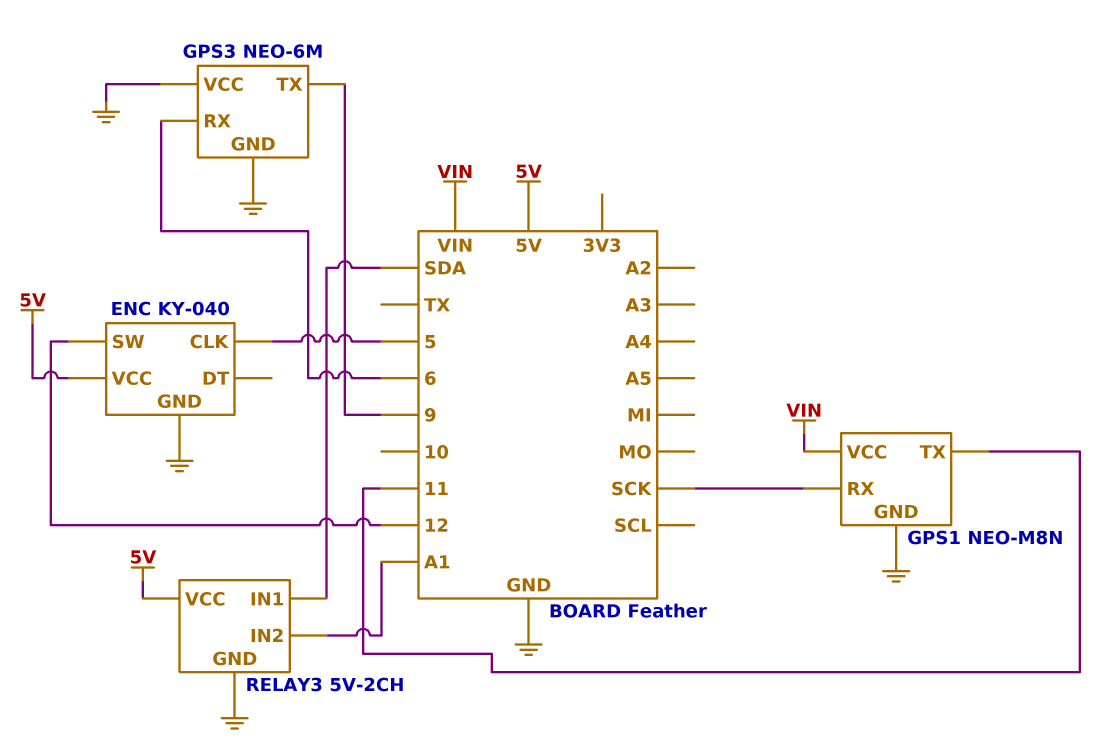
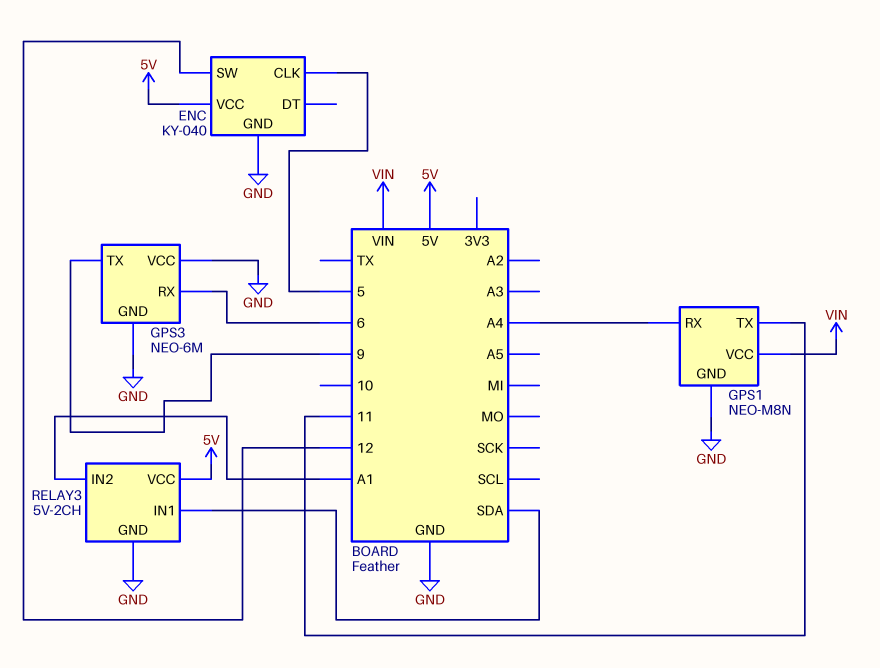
GPS1 pin RX: SCK -> A4

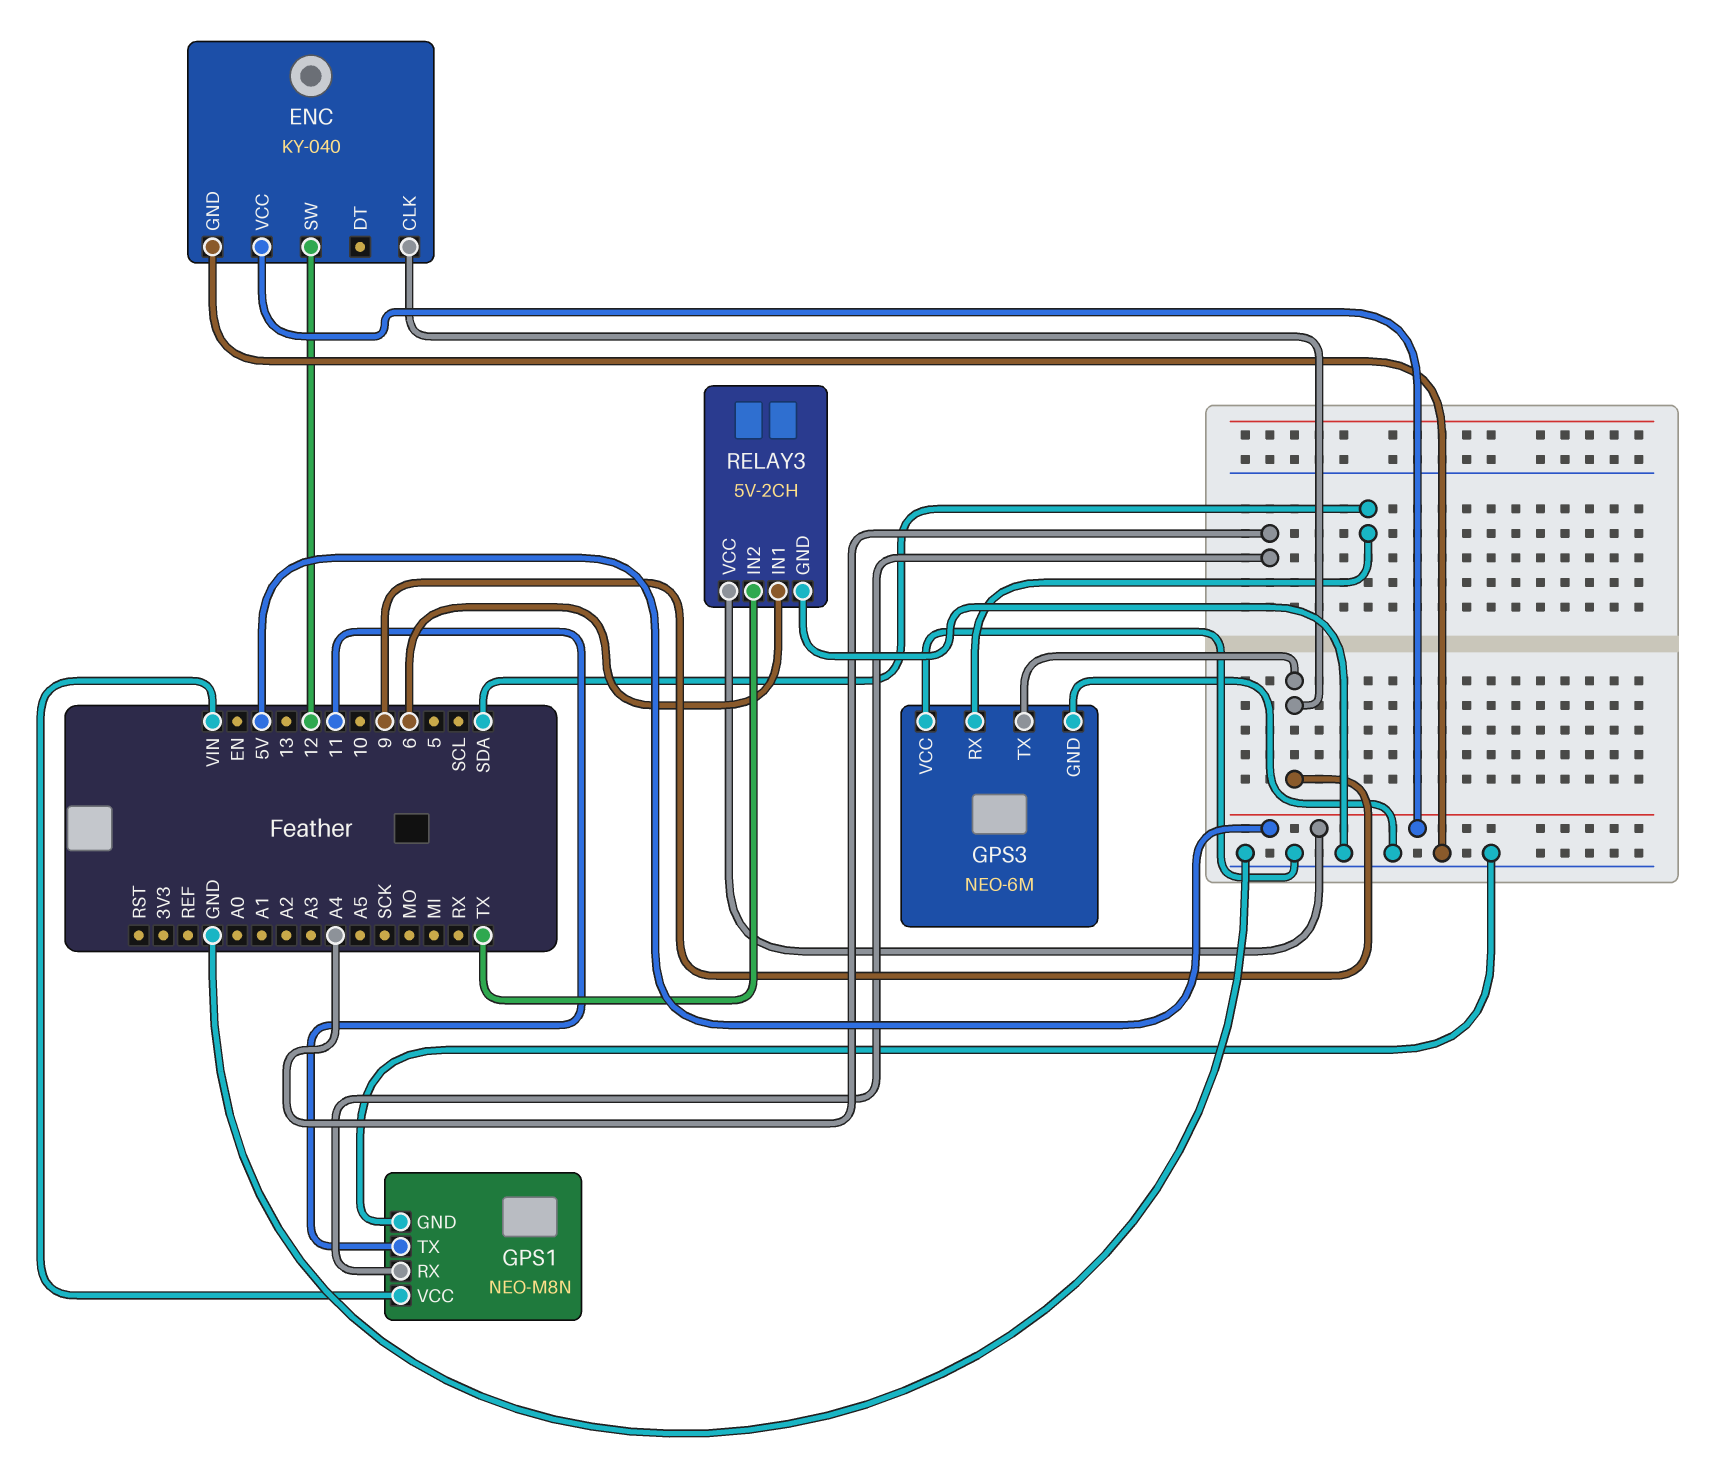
ENC pin CLK: 5 -> 9
GPS3 pin RX: 6 -> SDA
RELAY3 pin IN1: SDA -> 6
RELAY3 pin IN2: A1 -> TX

